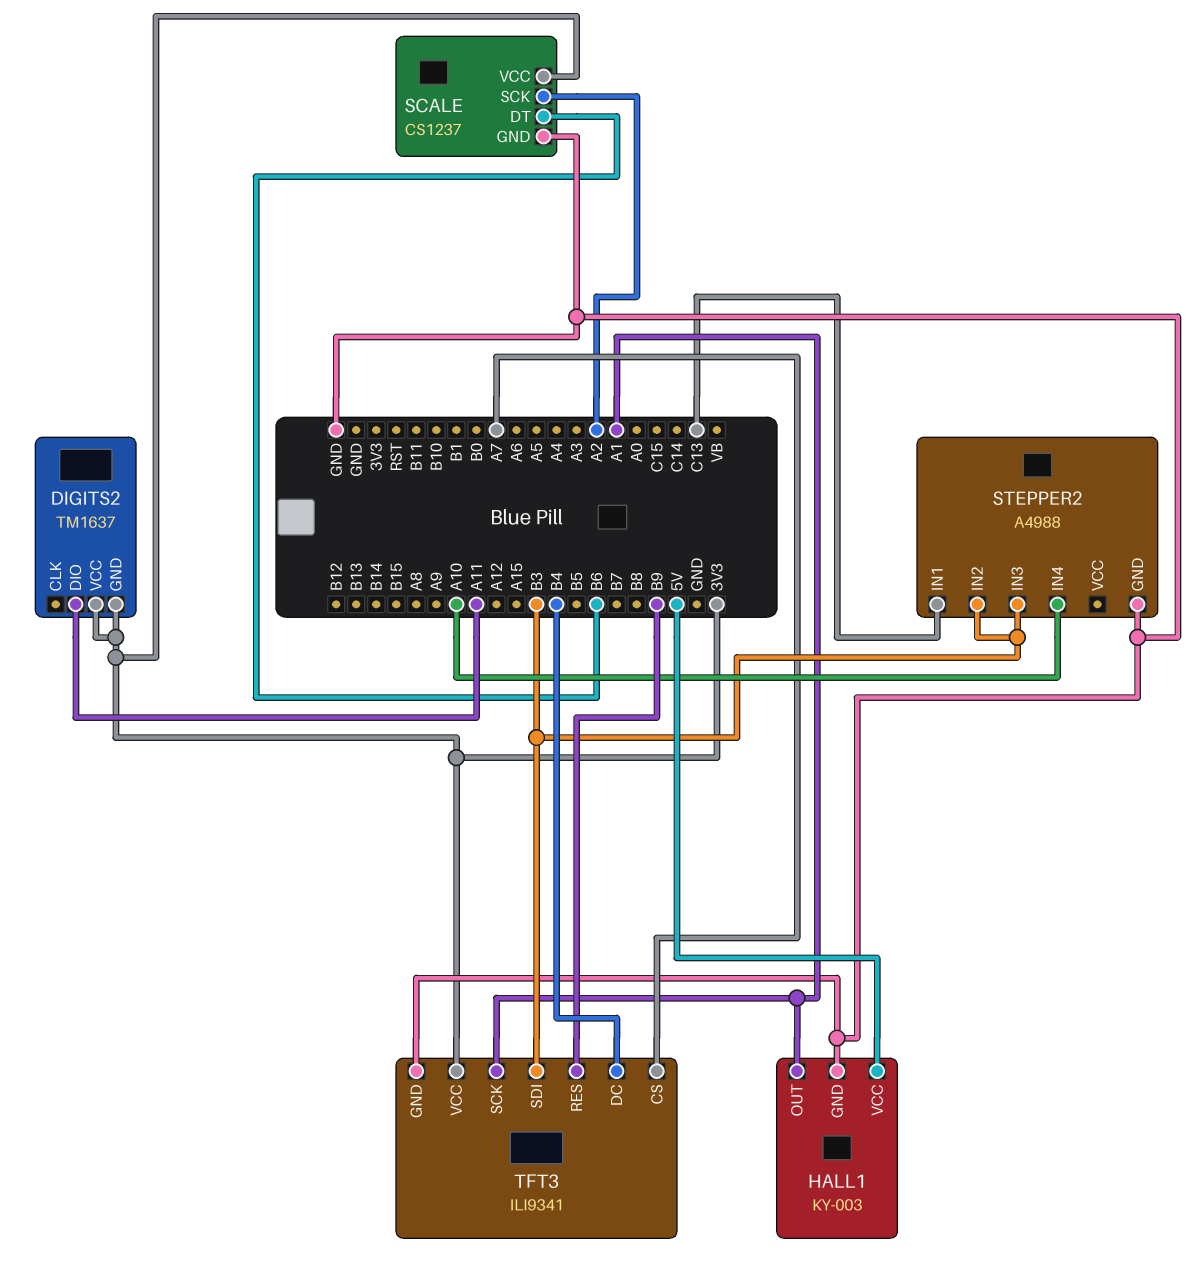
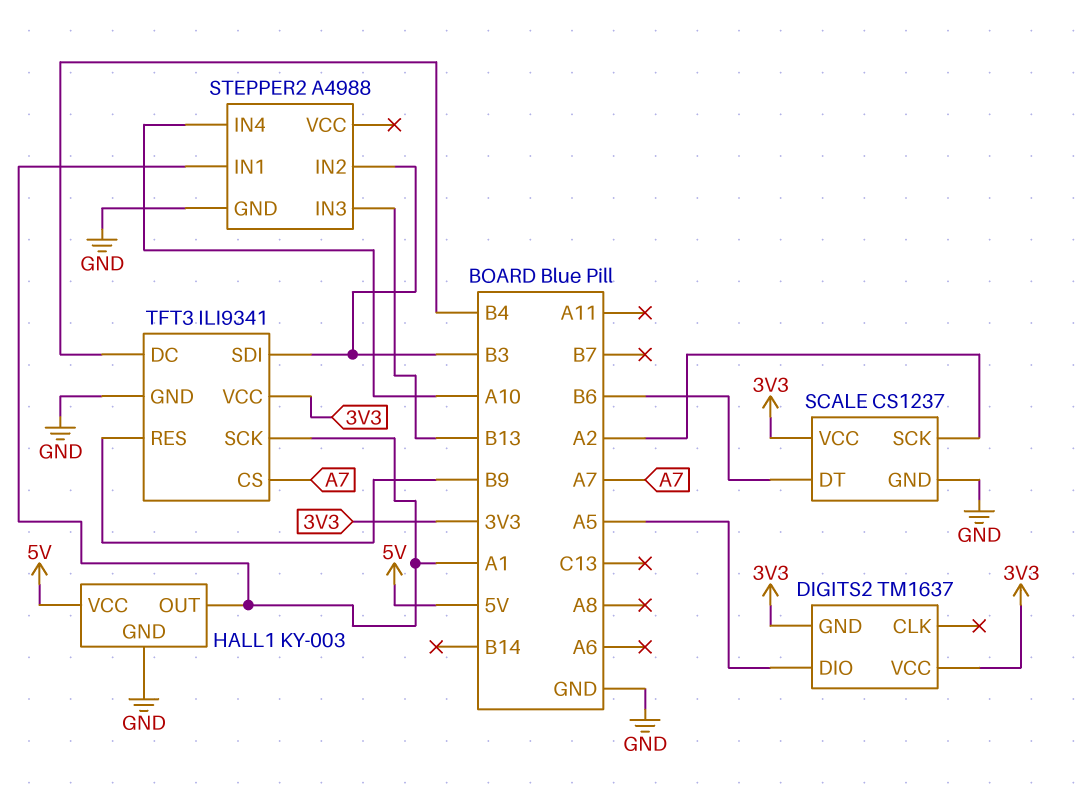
DIGITS2 pin DIO: A11 -> A5
STEPPER2 pin IN1: C13 -> A1
STEPPER2 pin IN3: B3 -> B13

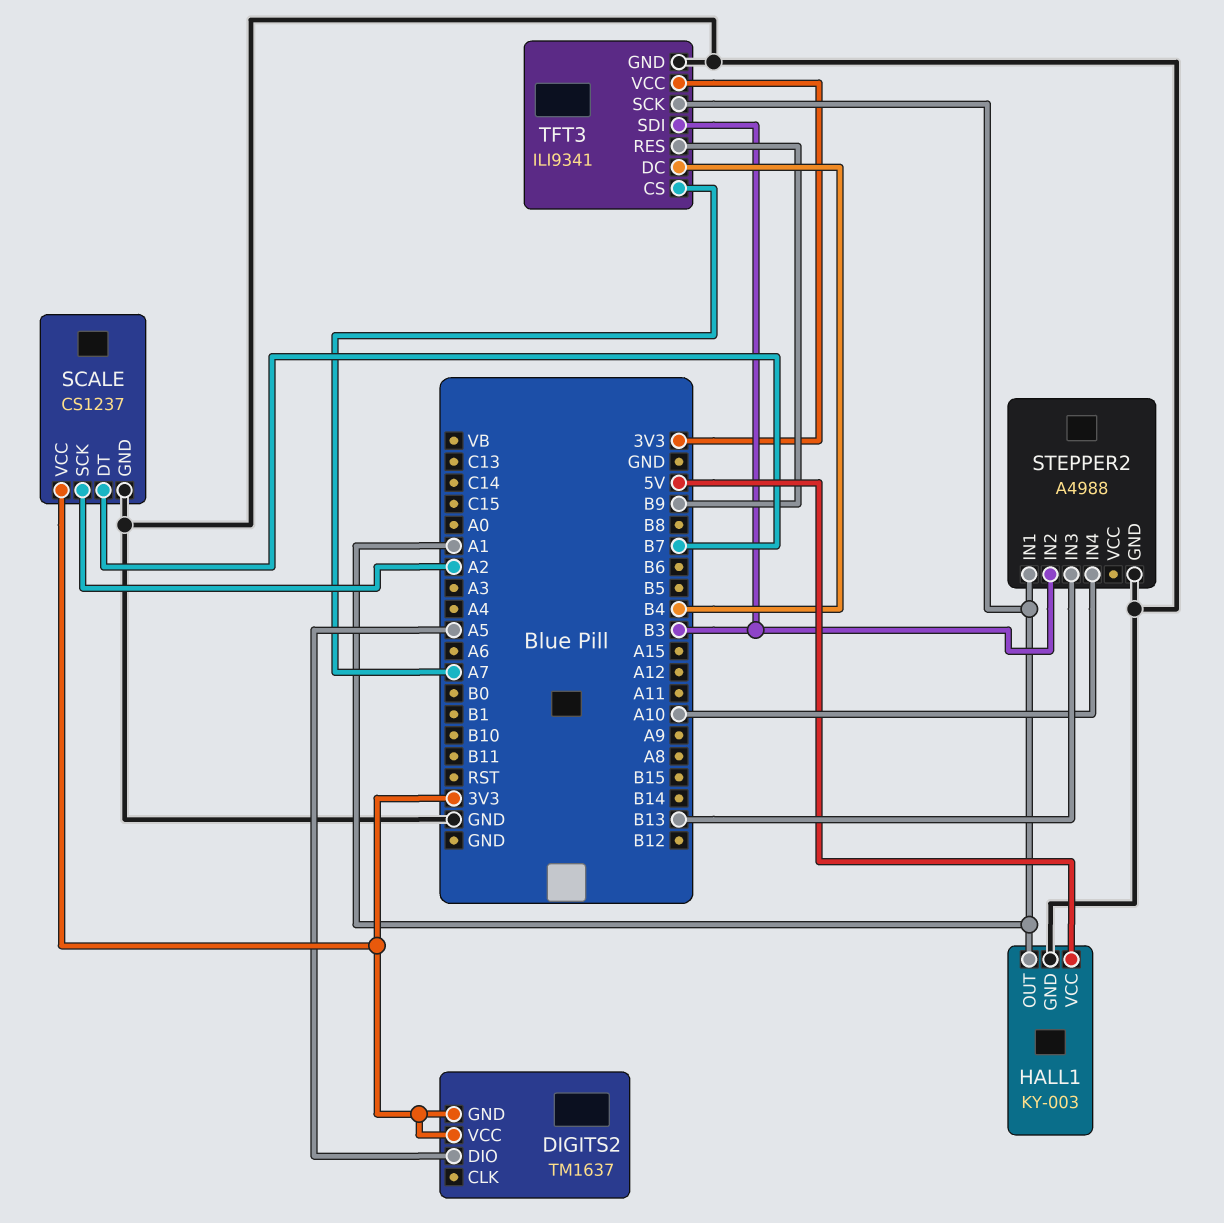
SCALE pin DT: B6 -> B7

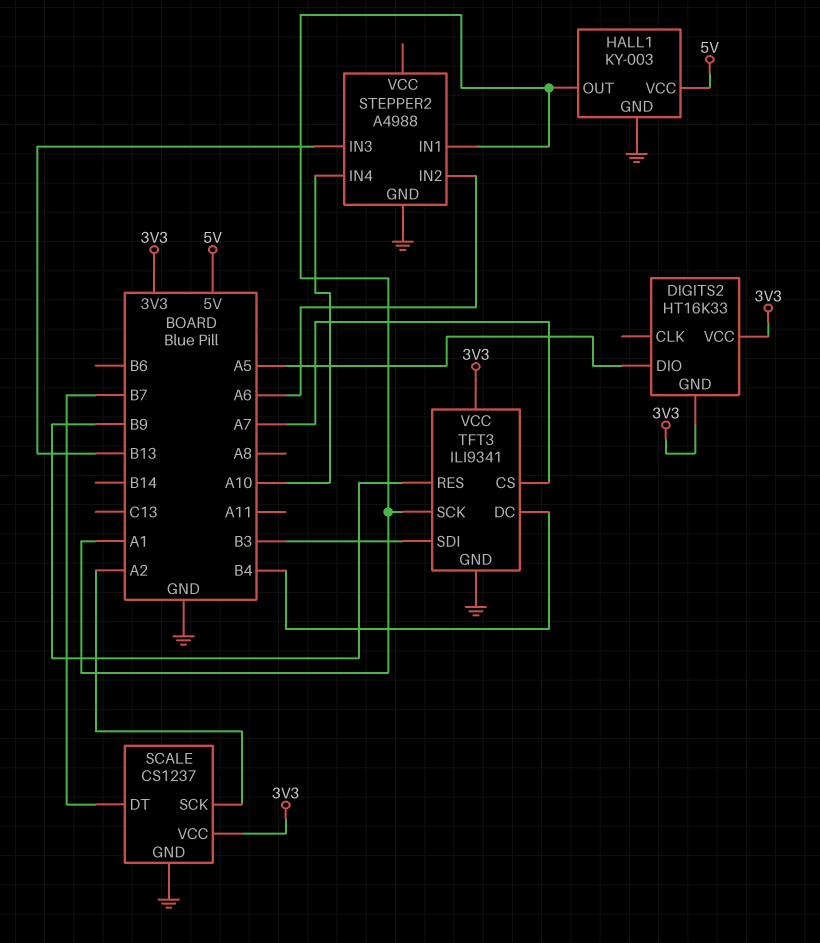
DIGITS2: TM1637 -> HT16K33
STEPPER2 pin IN2: B3 -> A6

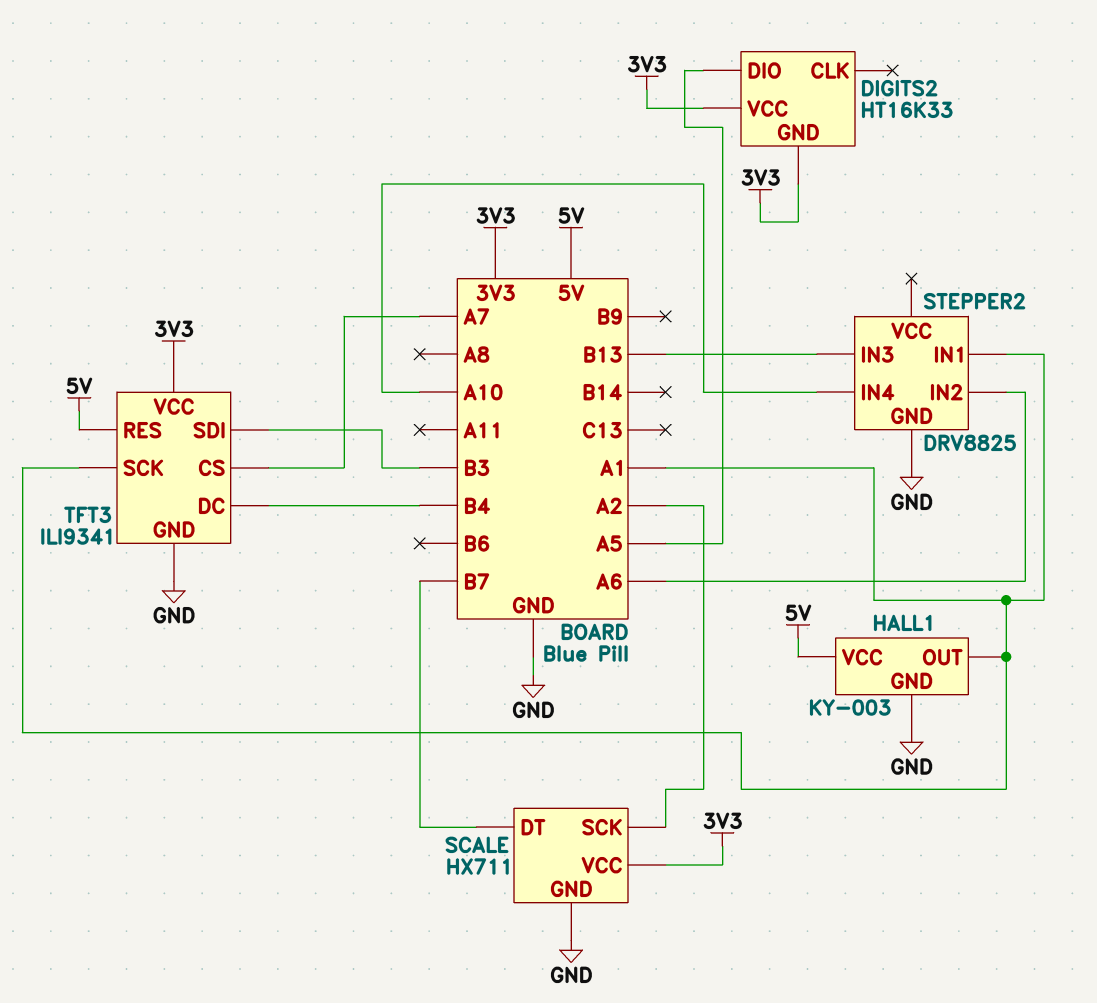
SCALE: CS1237 -> HX711
STEPPER2: A4988 -> DRV8825
TFT3 pin RES: B9 -> 5V

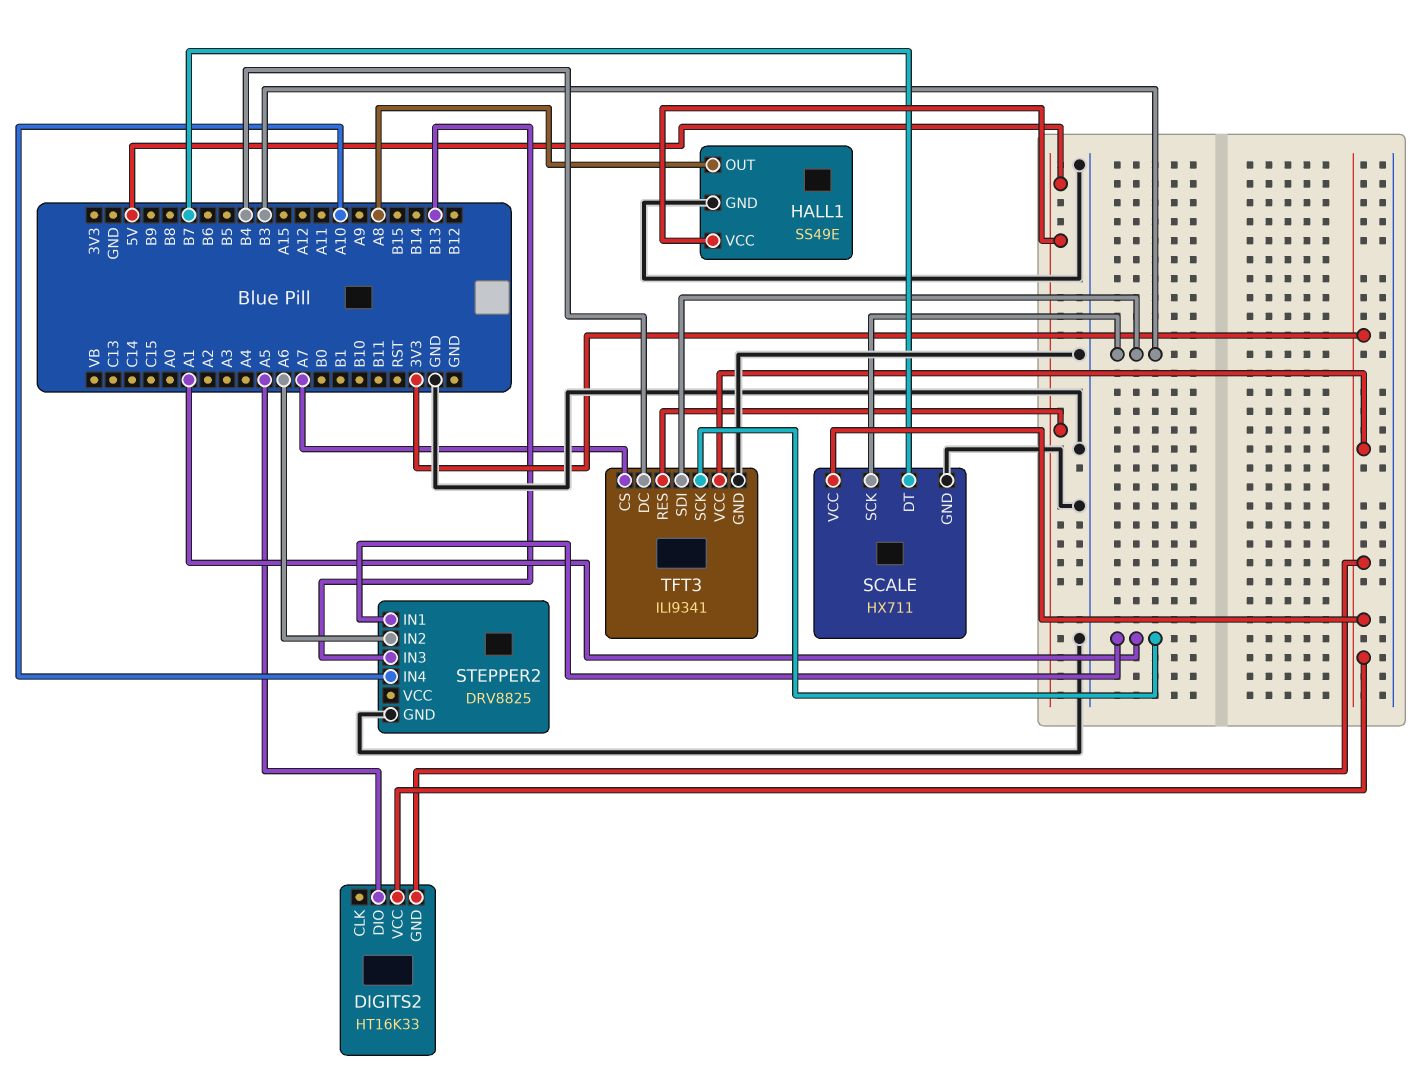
HALL1: KY-003 -> SS49E
HALL1 pin OUT: A1 -> A8
SCALE pin SCK: A2 -> B3

